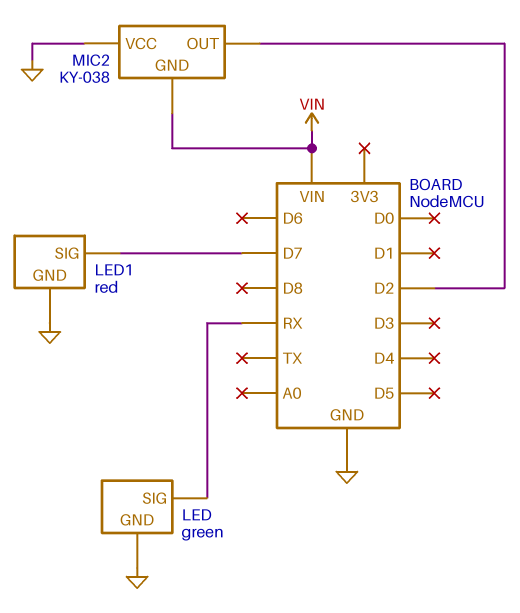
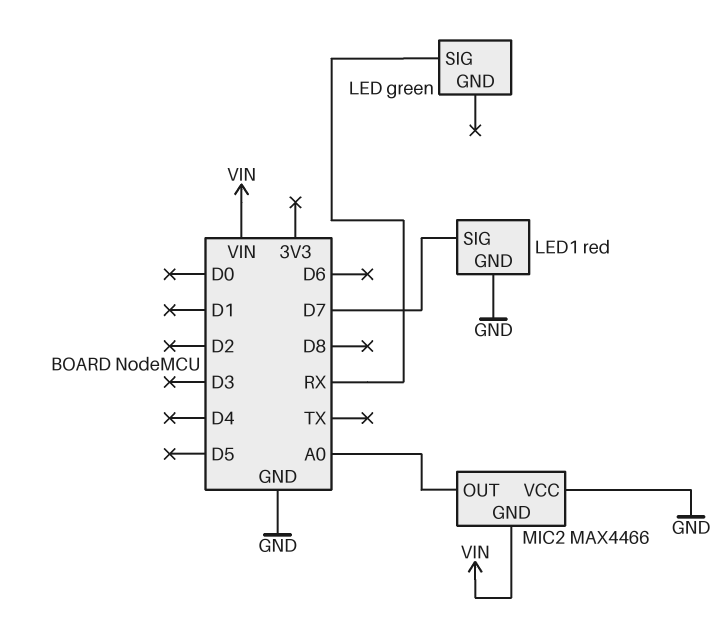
LED pin GND: GND -> none
MIC2: KY-038 -> MAX4466
MIC2 pin OUT: D2 -> A0

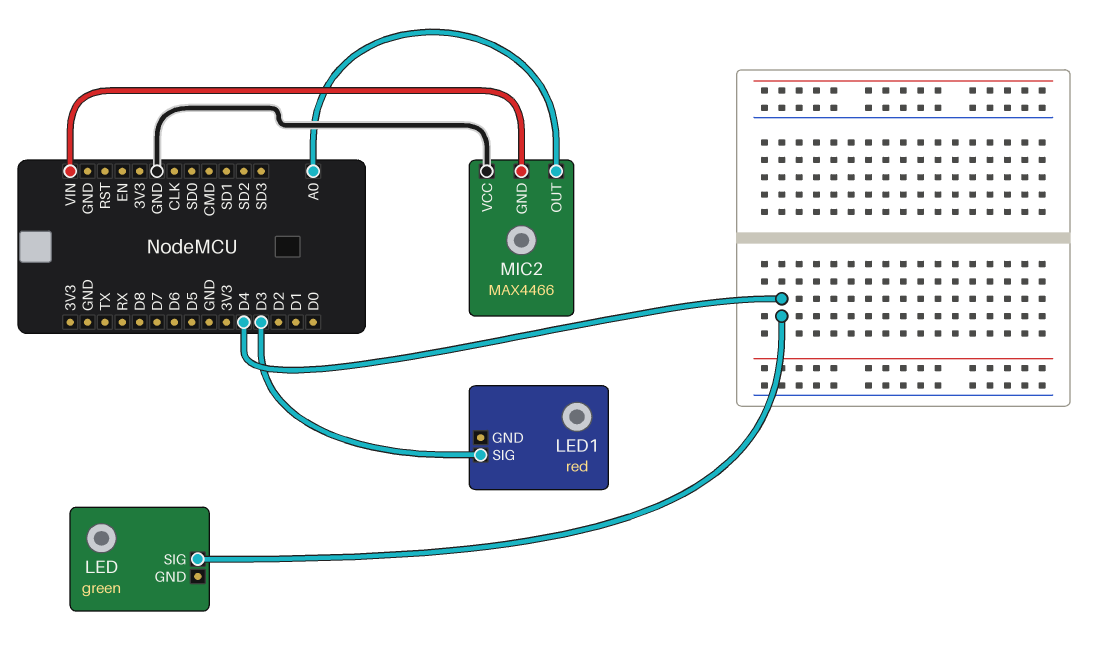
LED pin SIG: RX -> D4
LED1 pin GND: GND -> none
LED1 pin SIG: D7 -> D3

